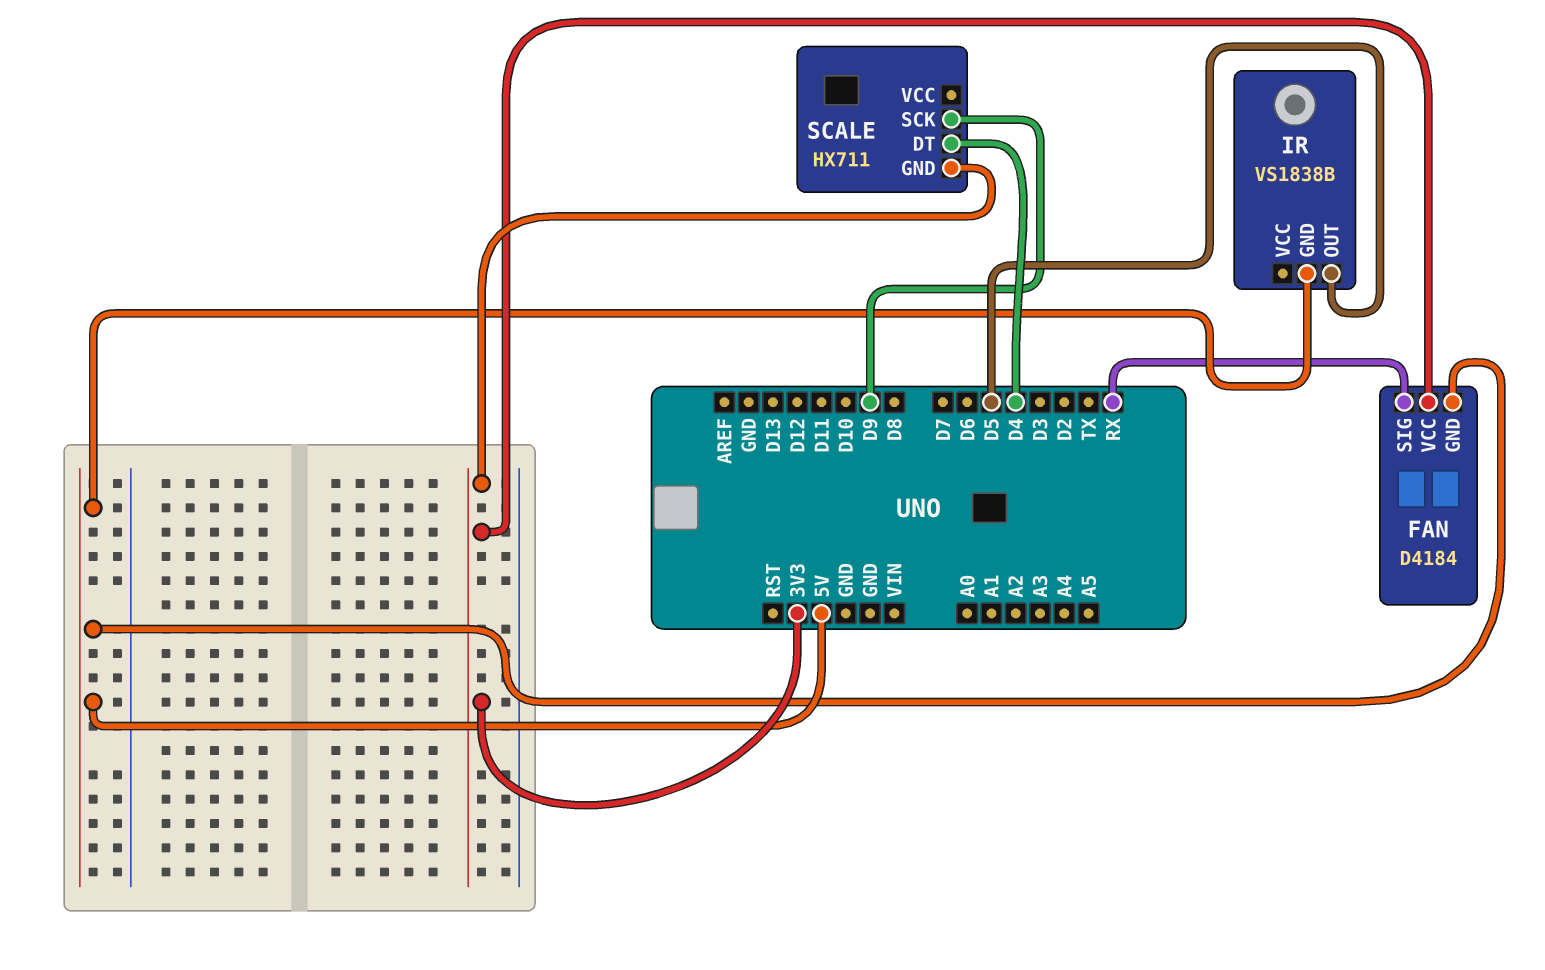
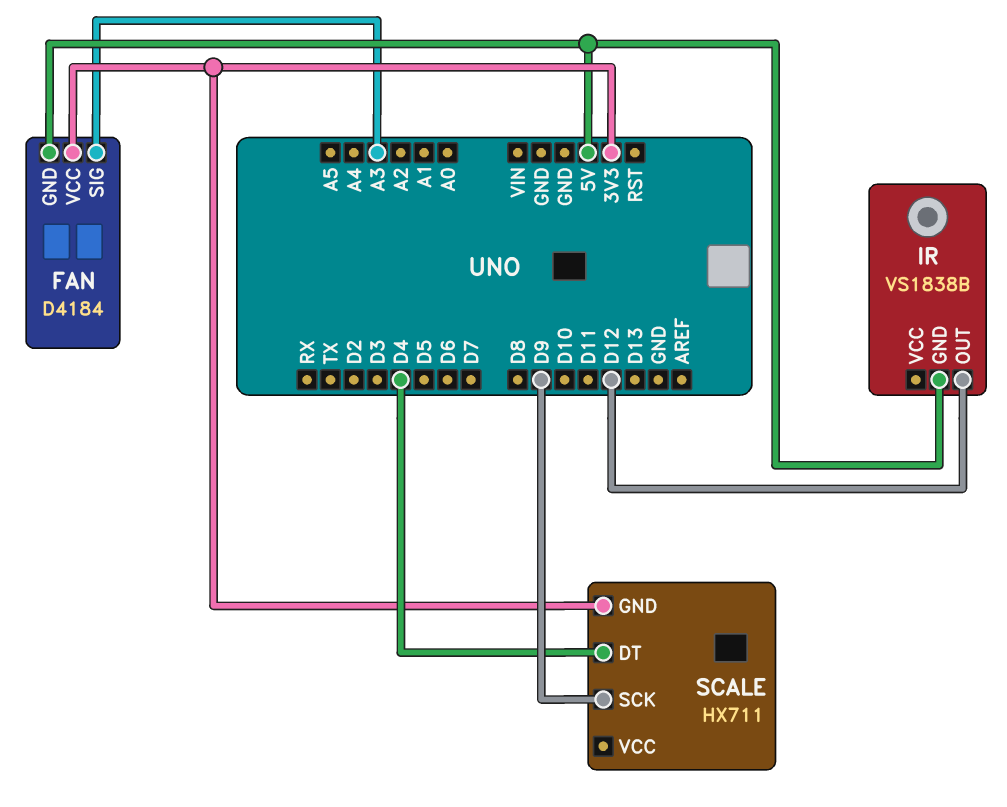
FAN pin SIG: RX -> A3
IR pin OUT: D5 -> D12

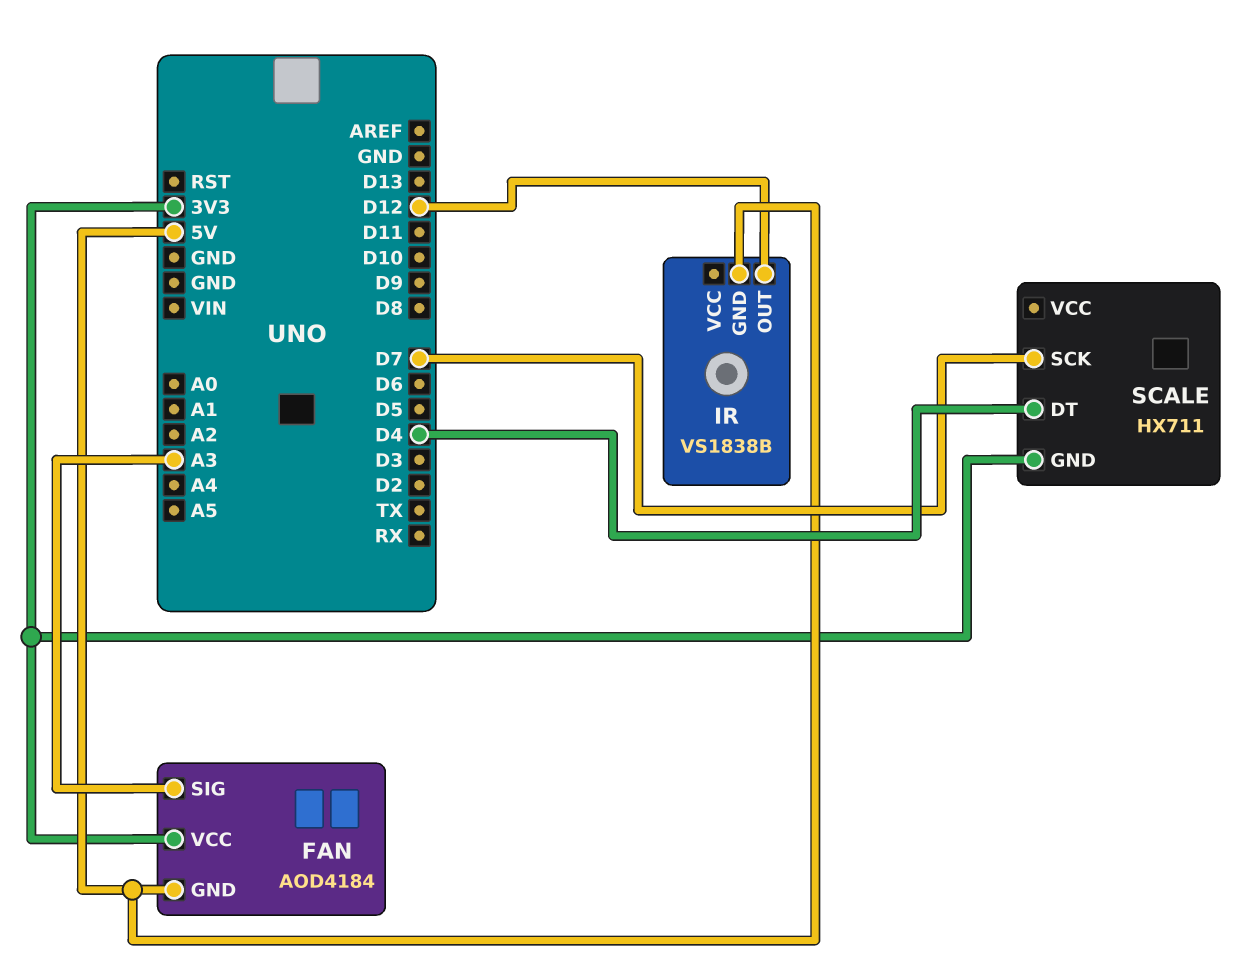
FAN: D4184 -> AOD4184
SCALE pin SCK: D9 -> D7

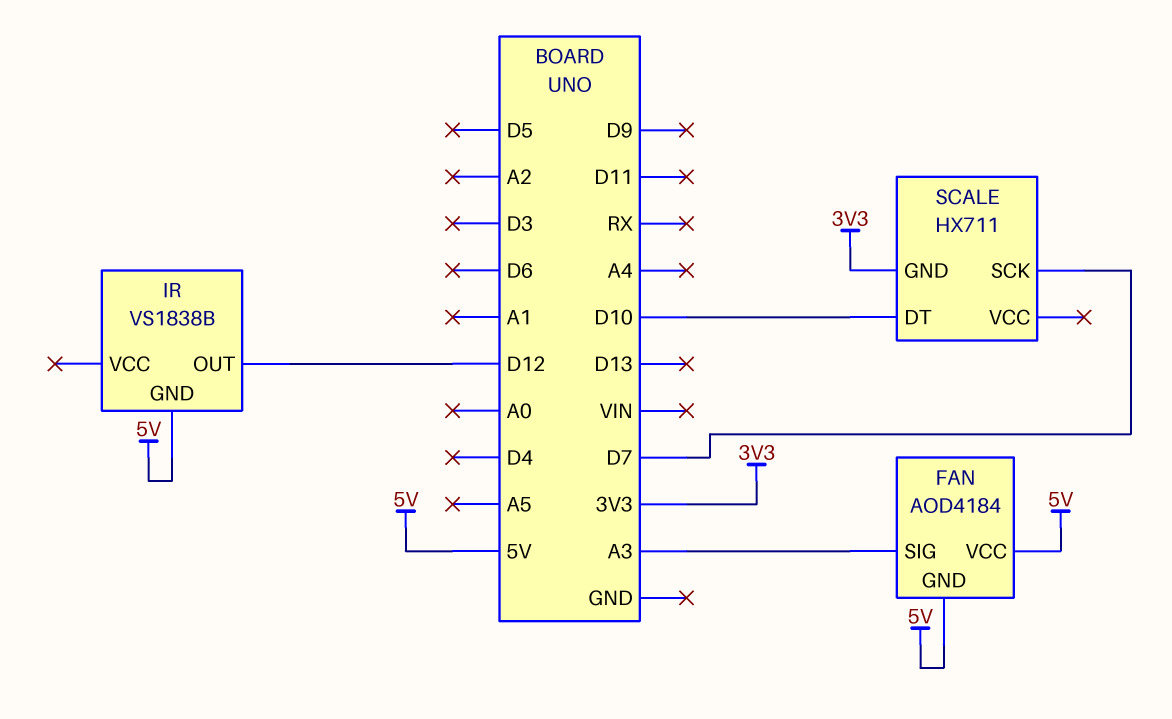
FAN pin VCC: 3V3 -> 5V
SCALE pin DT: D4 -> D10

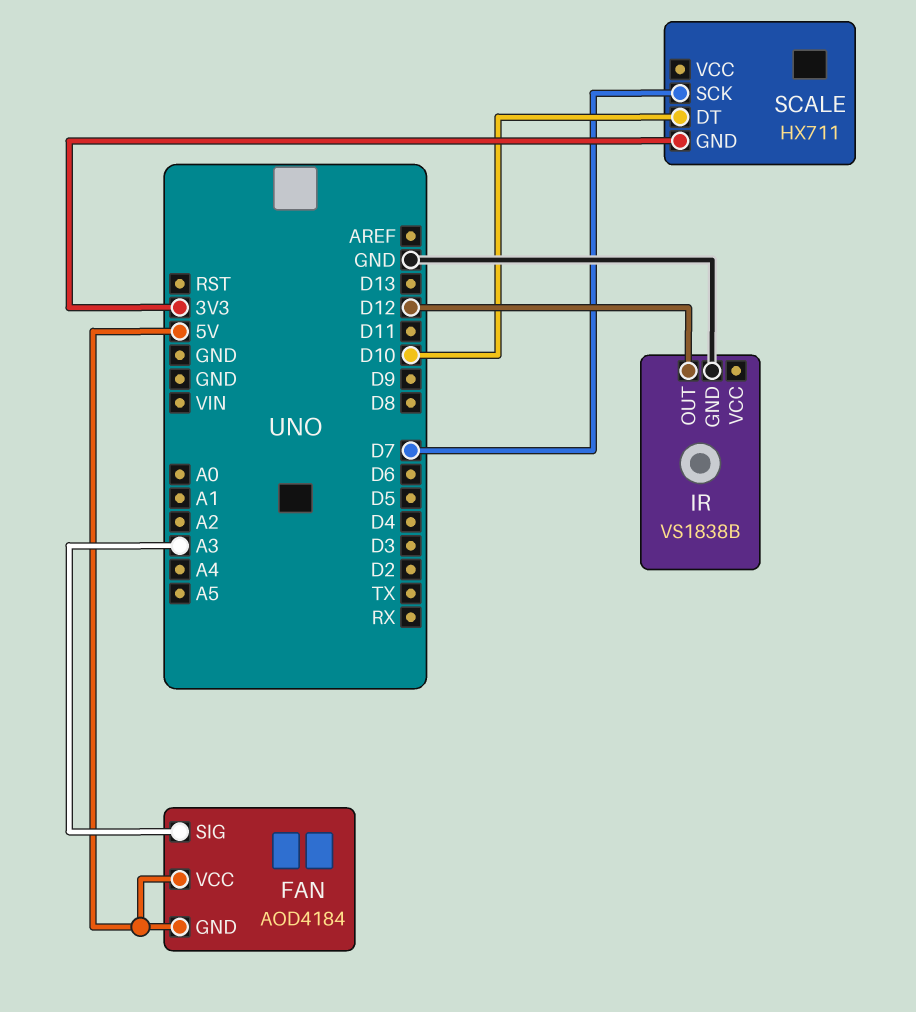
IR pin GND: 5V -> GND

